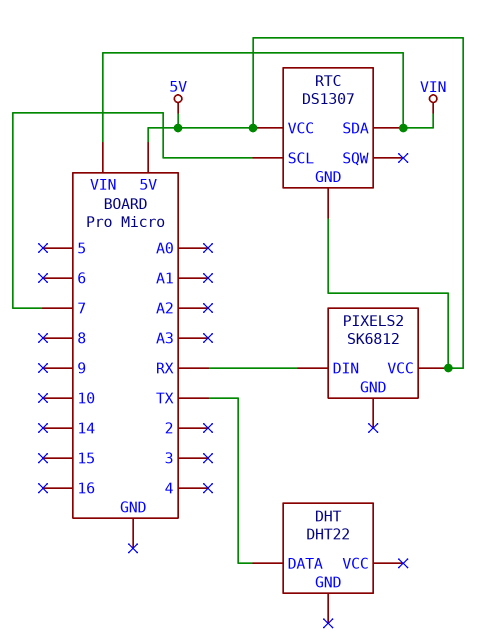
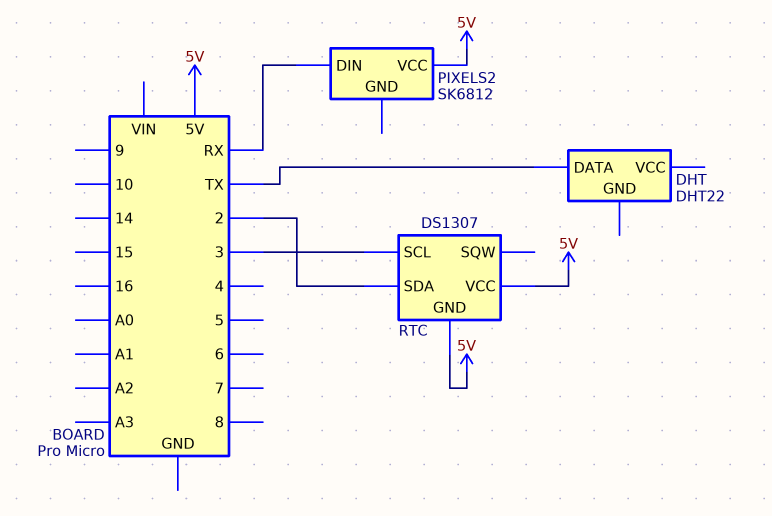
RTC pin SCL: 7 -> 3
RTC pin SDA: VIN -> 2

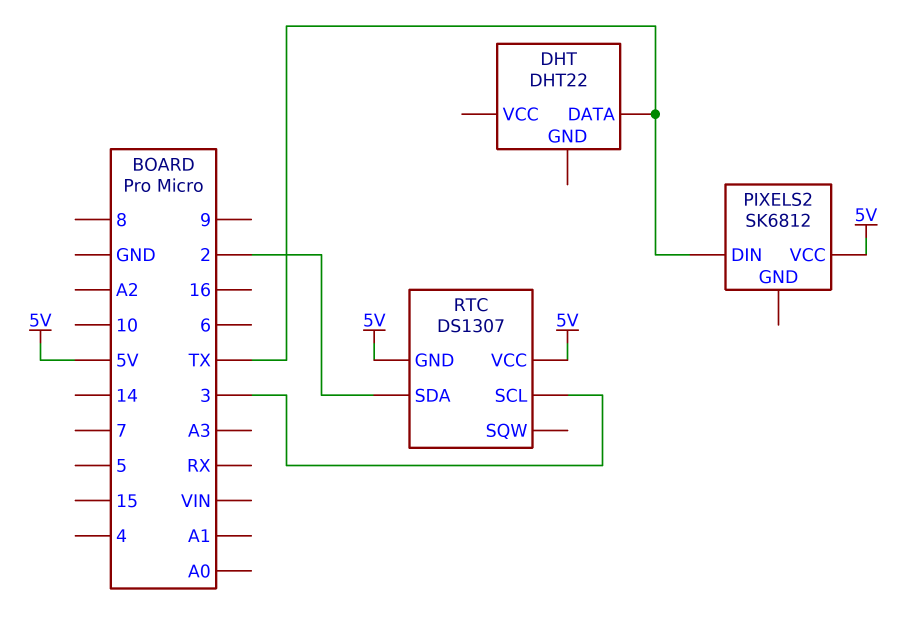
PIXELS2 pin DIN: RX -> TX

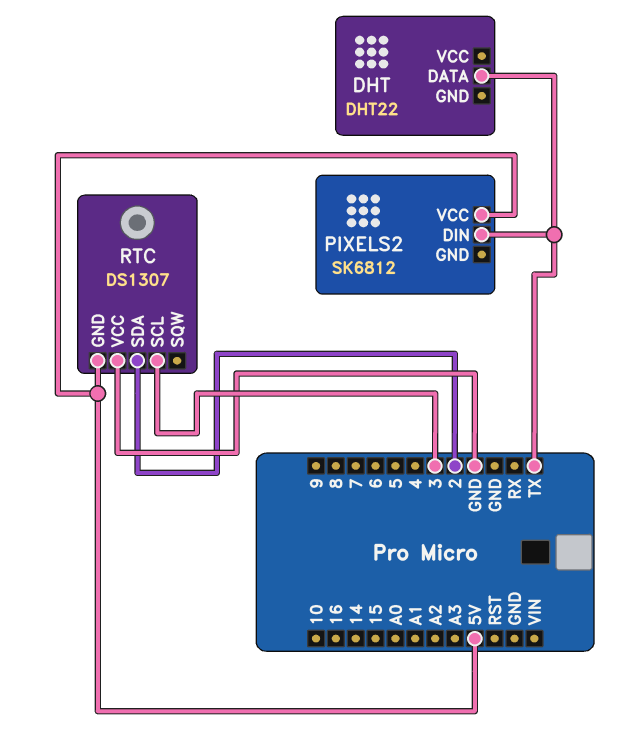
RTC pin VCC: 5V -> GND

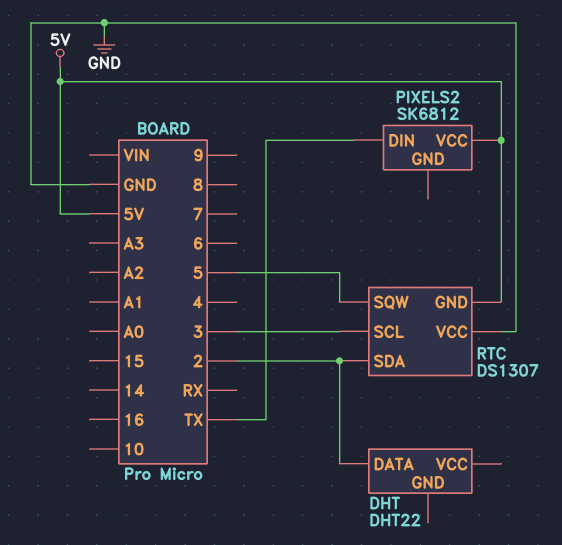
DHT pin DATA: TX -> 2
RTC pin SQW: none -> 5

